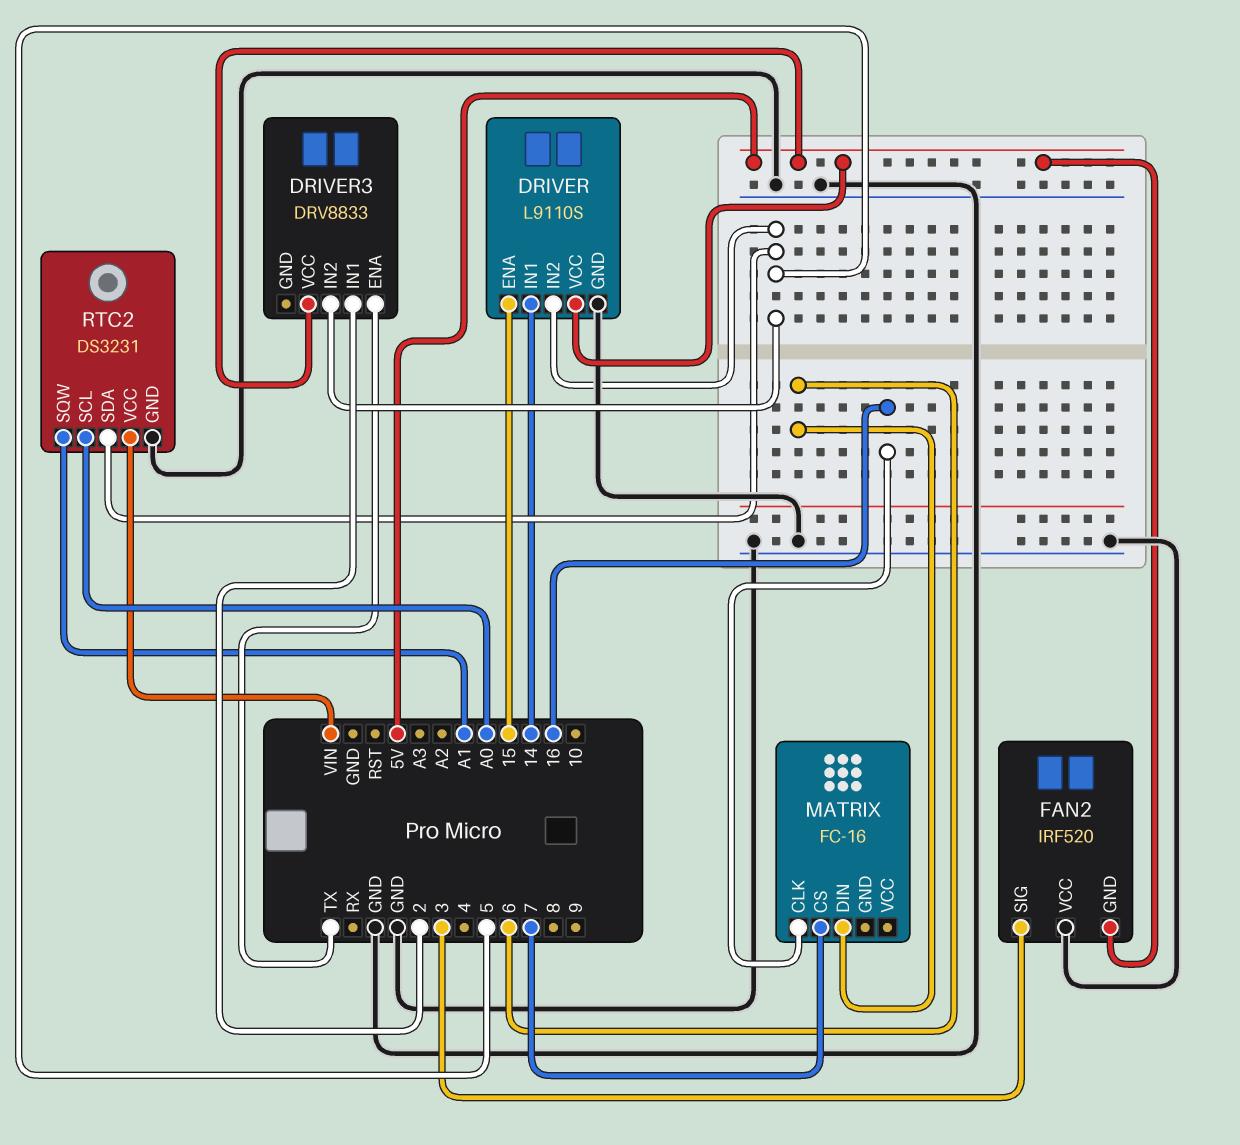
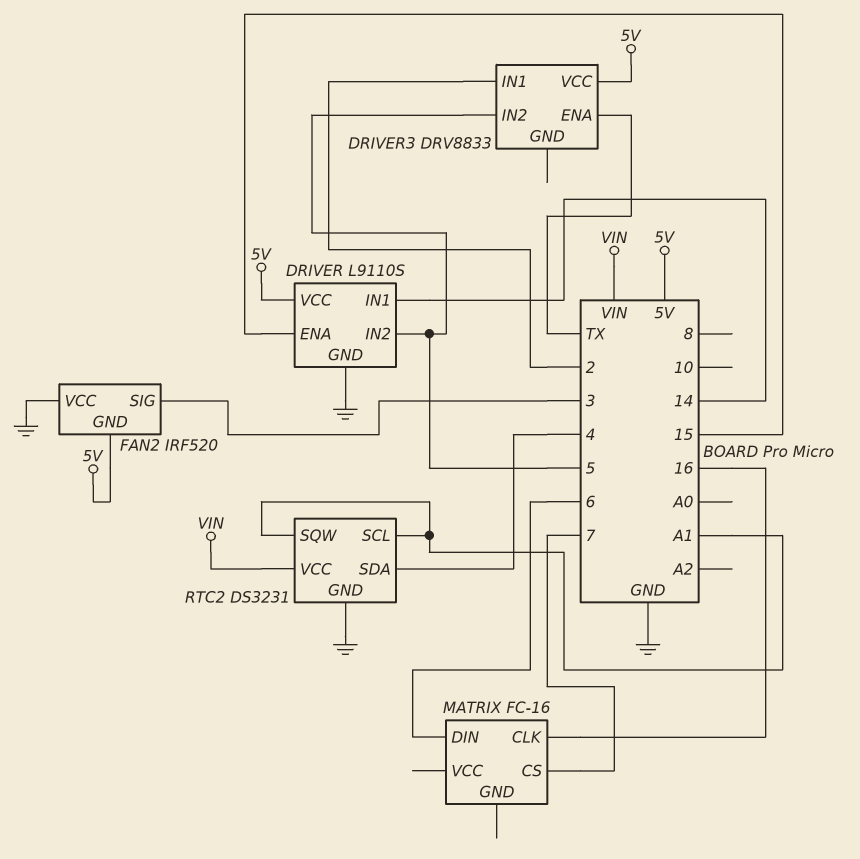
RTC2 pin SCL: A0 -> A1
RTC2 pin SDA: 5 -> 4

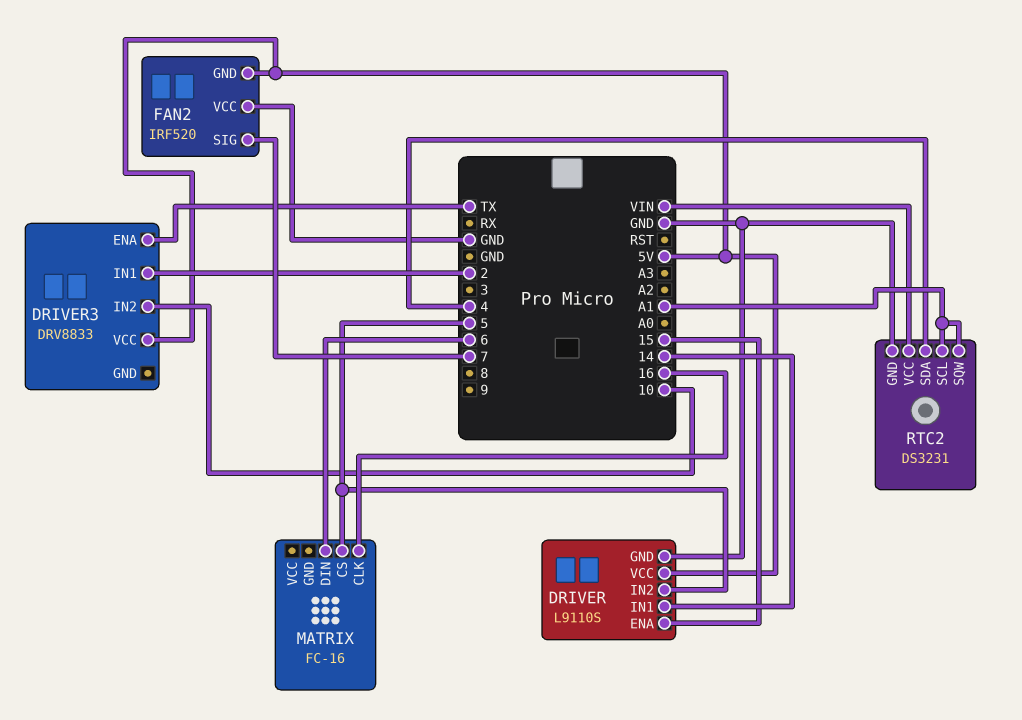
DRIVER3 pin IN2: 5 -> 10
FAN2 pin SIG: 3 -> 7
MATRIX pin CS: 7 -> 5

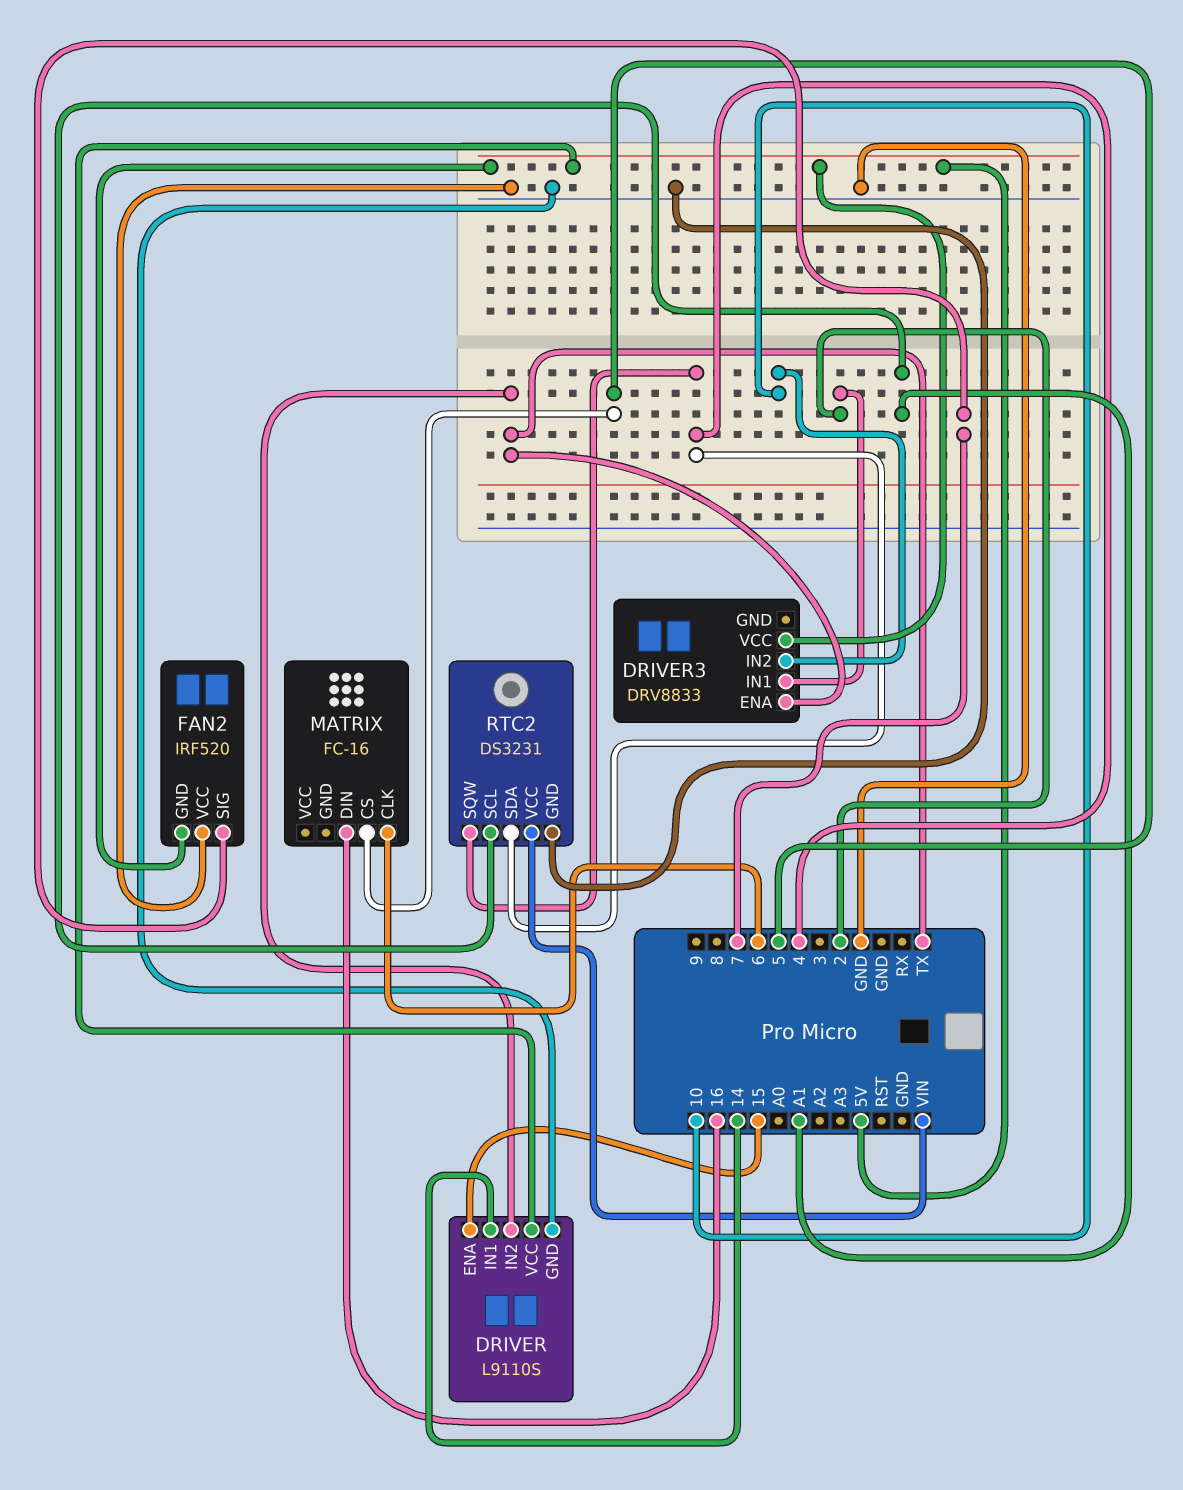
DRIVER pin IN2: 5 -> TX
MATRIX pin CLK: 16 -> 6
MATRIX pin DIN: 6 -> 16
RTC2 pin SQW: A1 -> 4

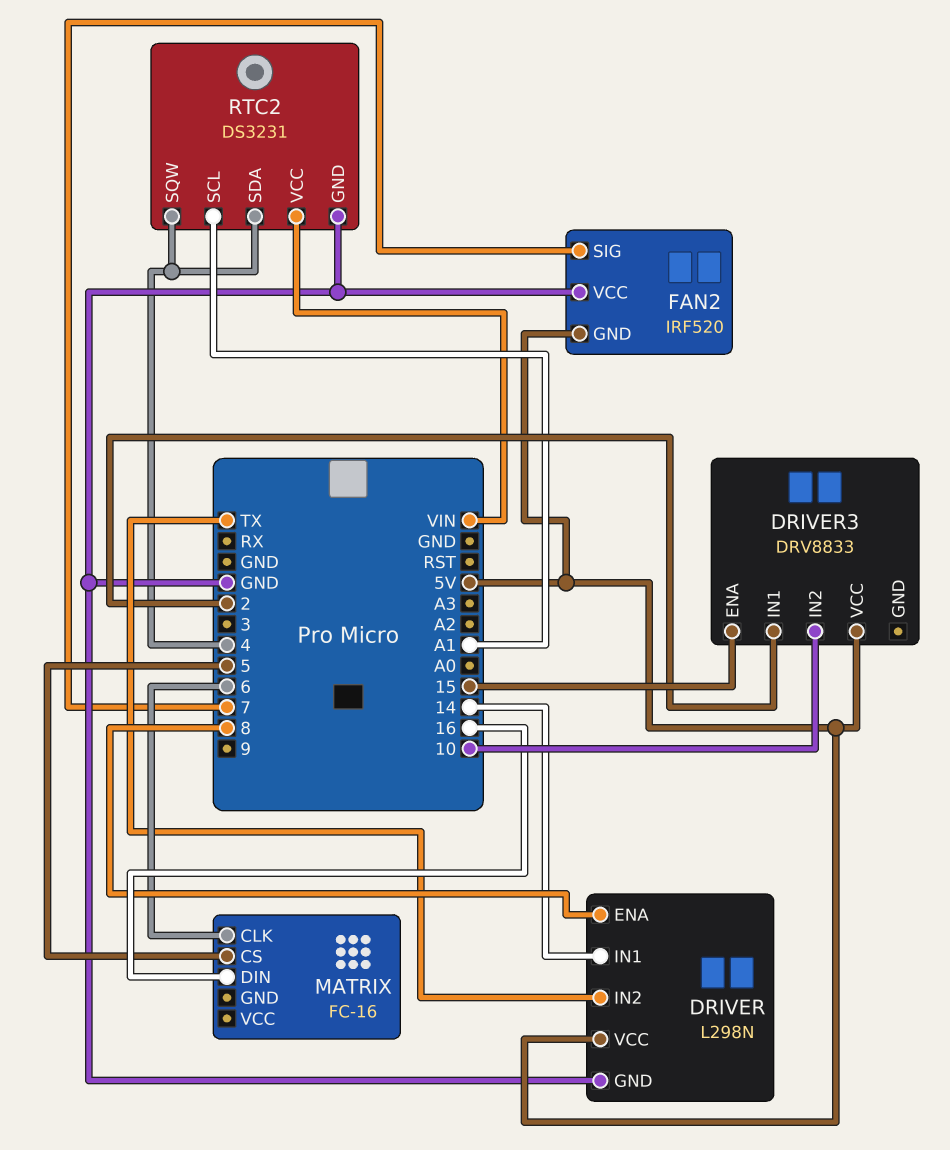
DRIVER: L9110S -> L298N
DRIVER pin ENA: 15 -> 8
DRIVER3 pin ENA: TX -> 15

